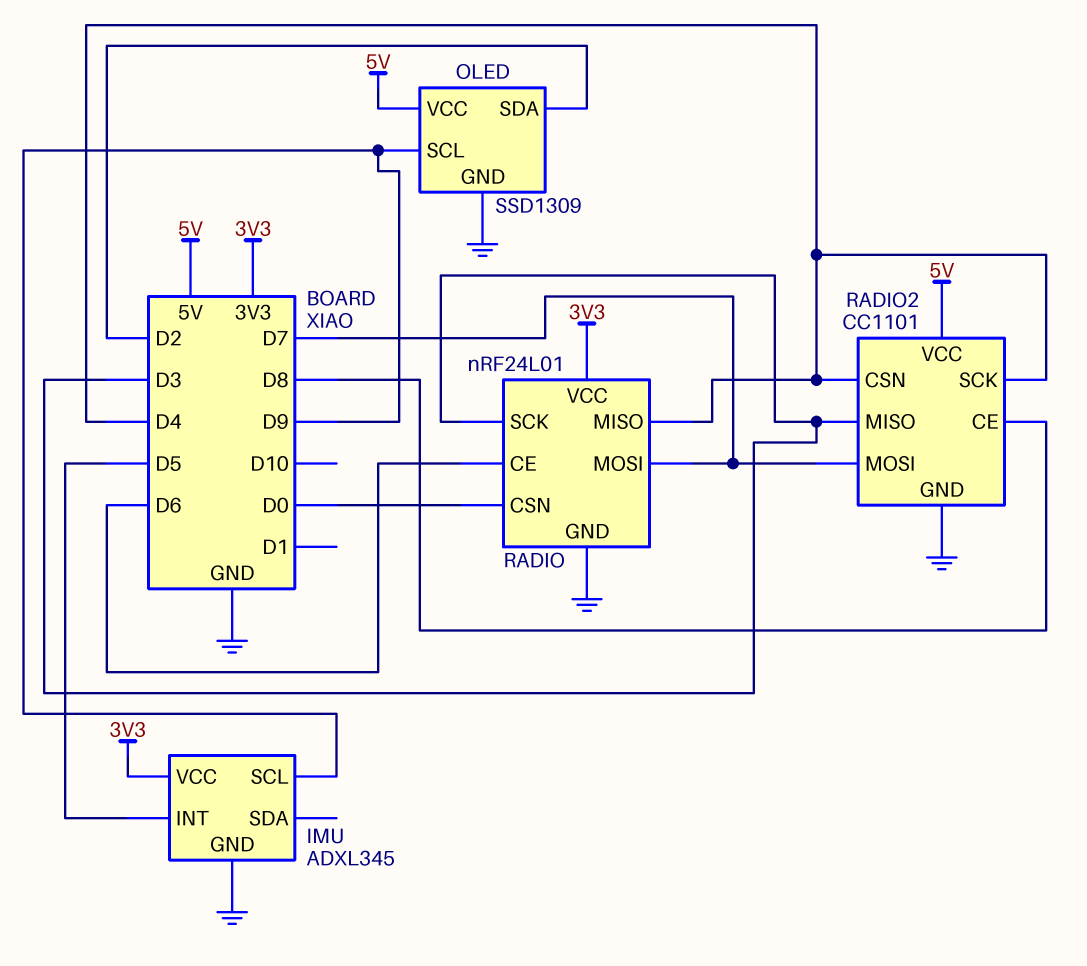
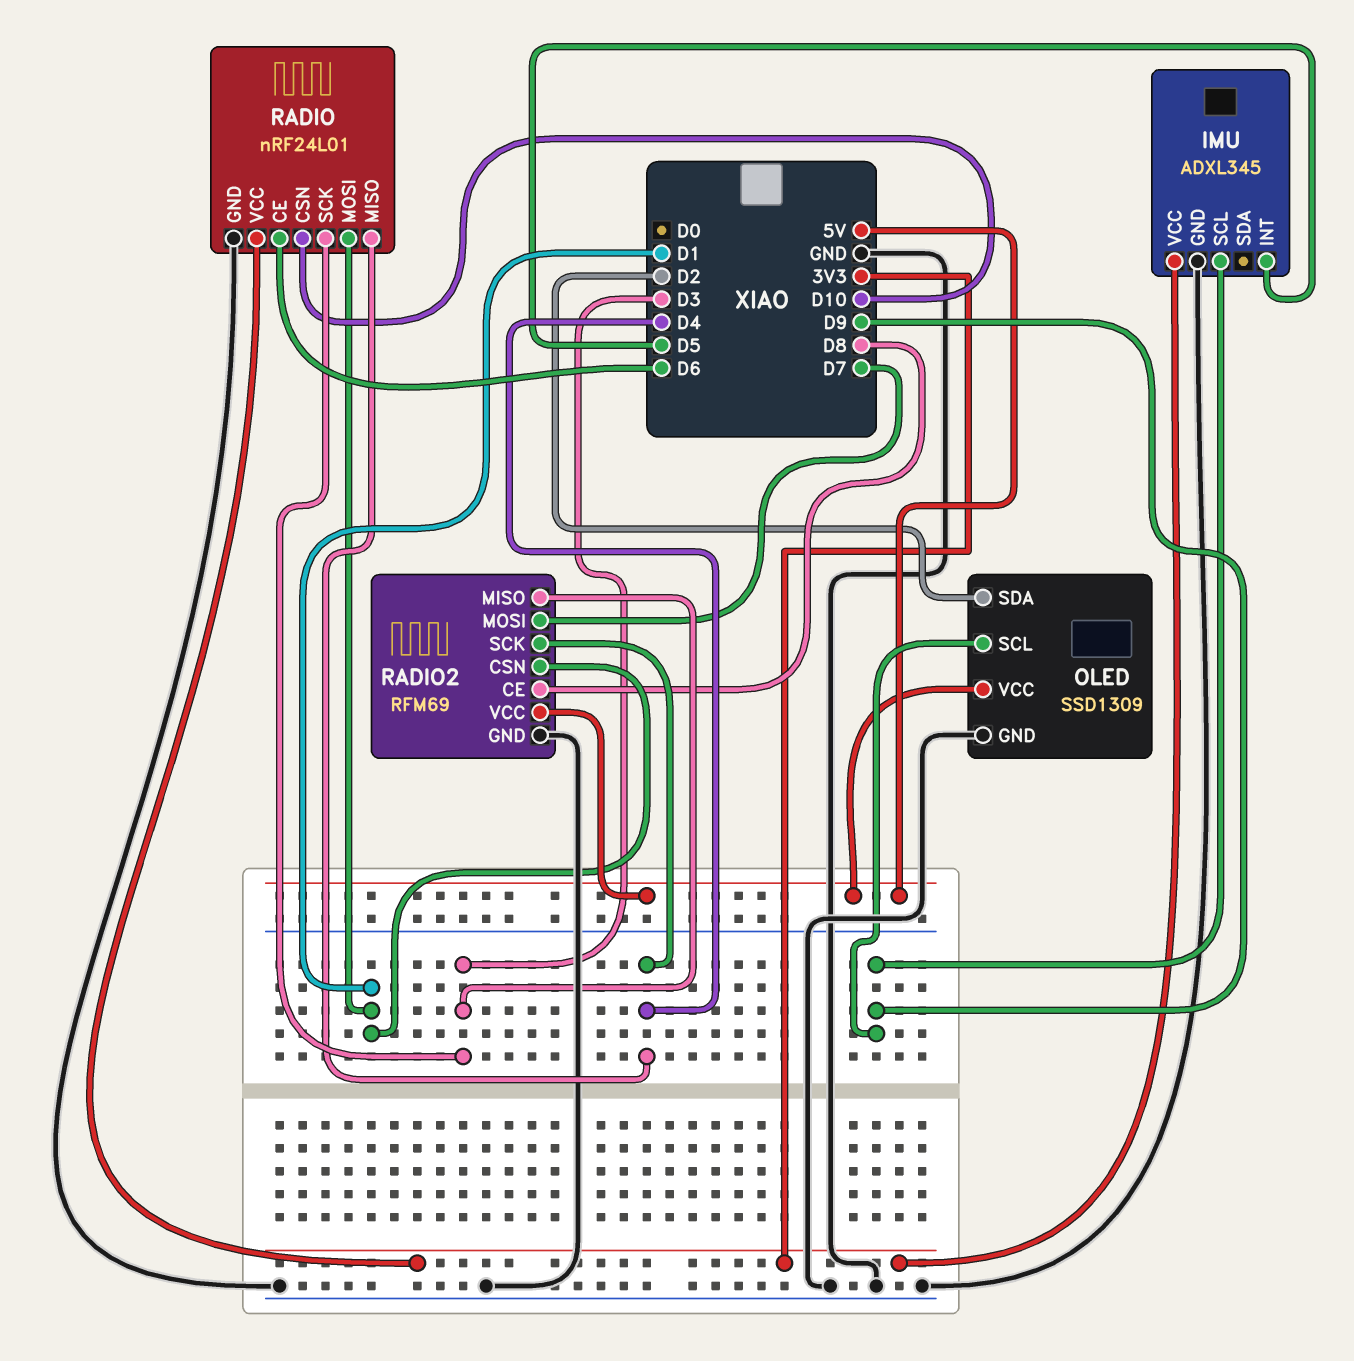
RADIO pin CSN: D0 -> D10
RADIO pin MOSI: D7 -> D1
RADIO2: CC1101 -> RFM69
RADIO2 pin CSN: D4 -> D1

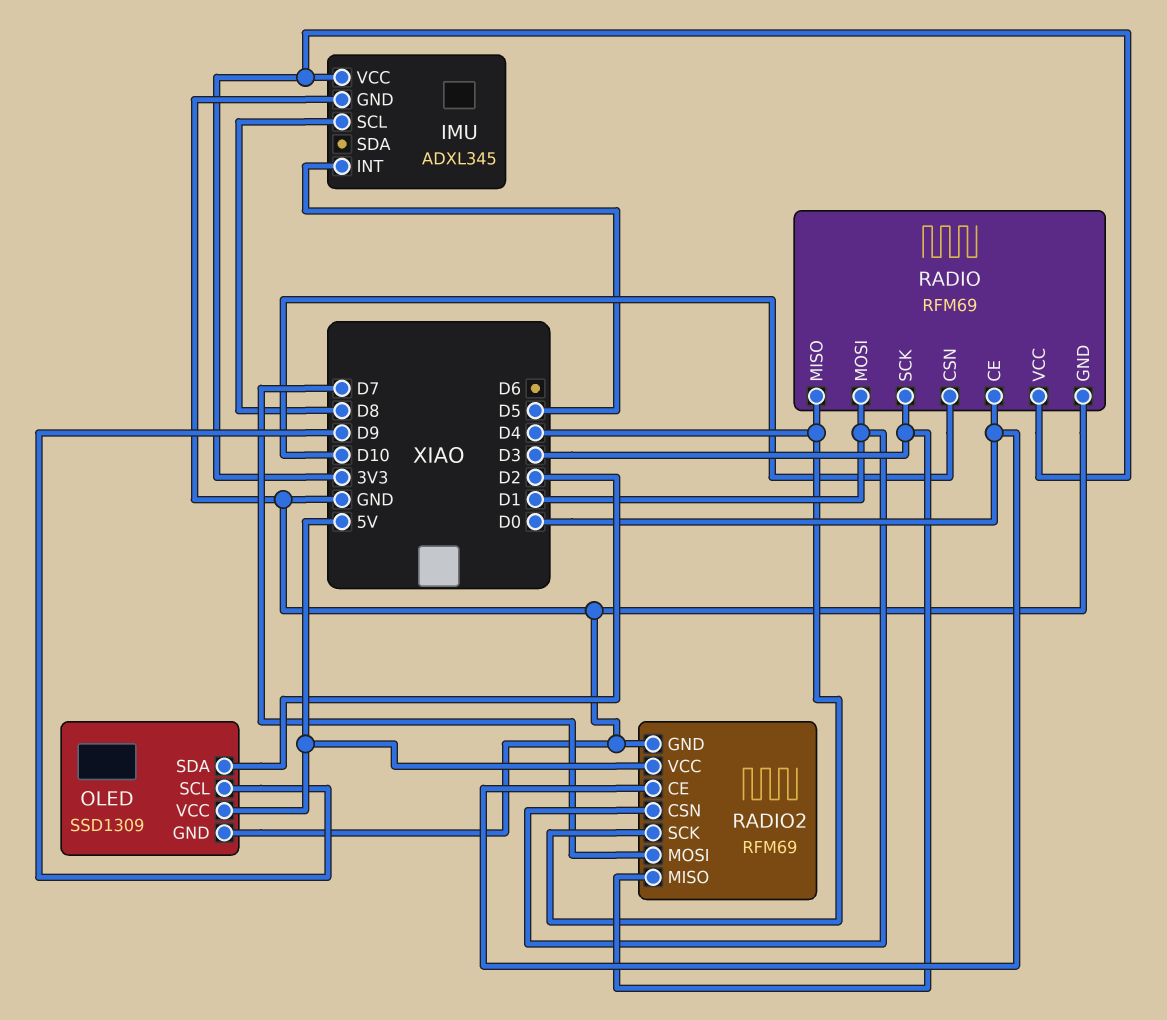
IMU pin SCL: D9 -> D8
RADIO: nRF24L01 -> RFM69
RADIO pin CE: D6 -> D0
RADIO2 pin CE: D8 -> D0

